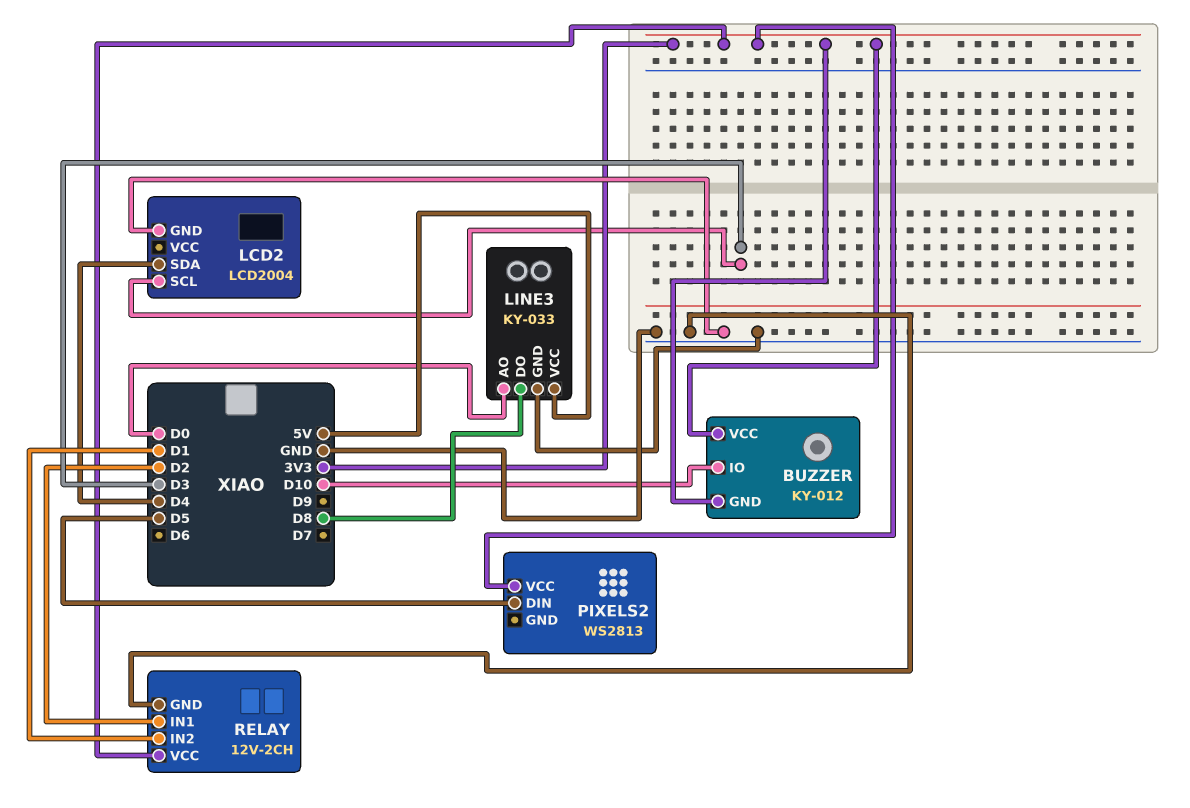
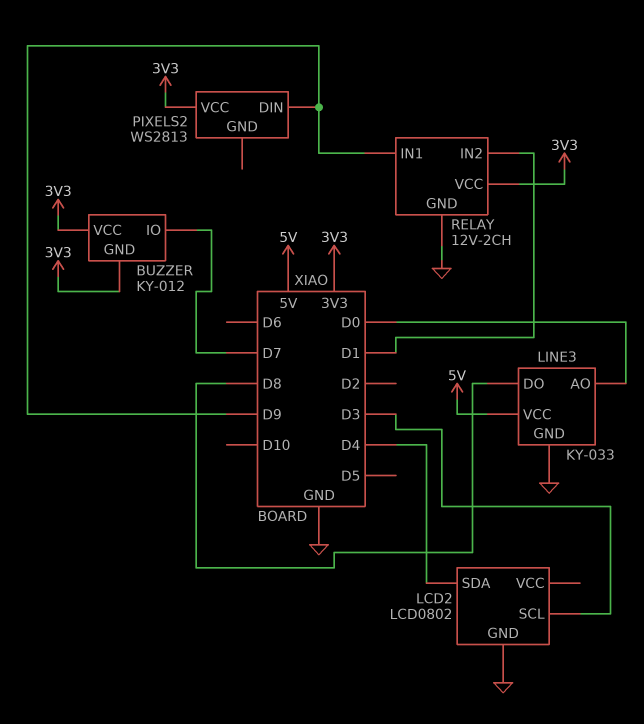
BUZZER pin IO: D10 -> D7
LCD2: LCD2004 -> LCD0802
PIXELS2 pin DIN: D5 -> D9
RELAY pin IN1: D2 -> D9

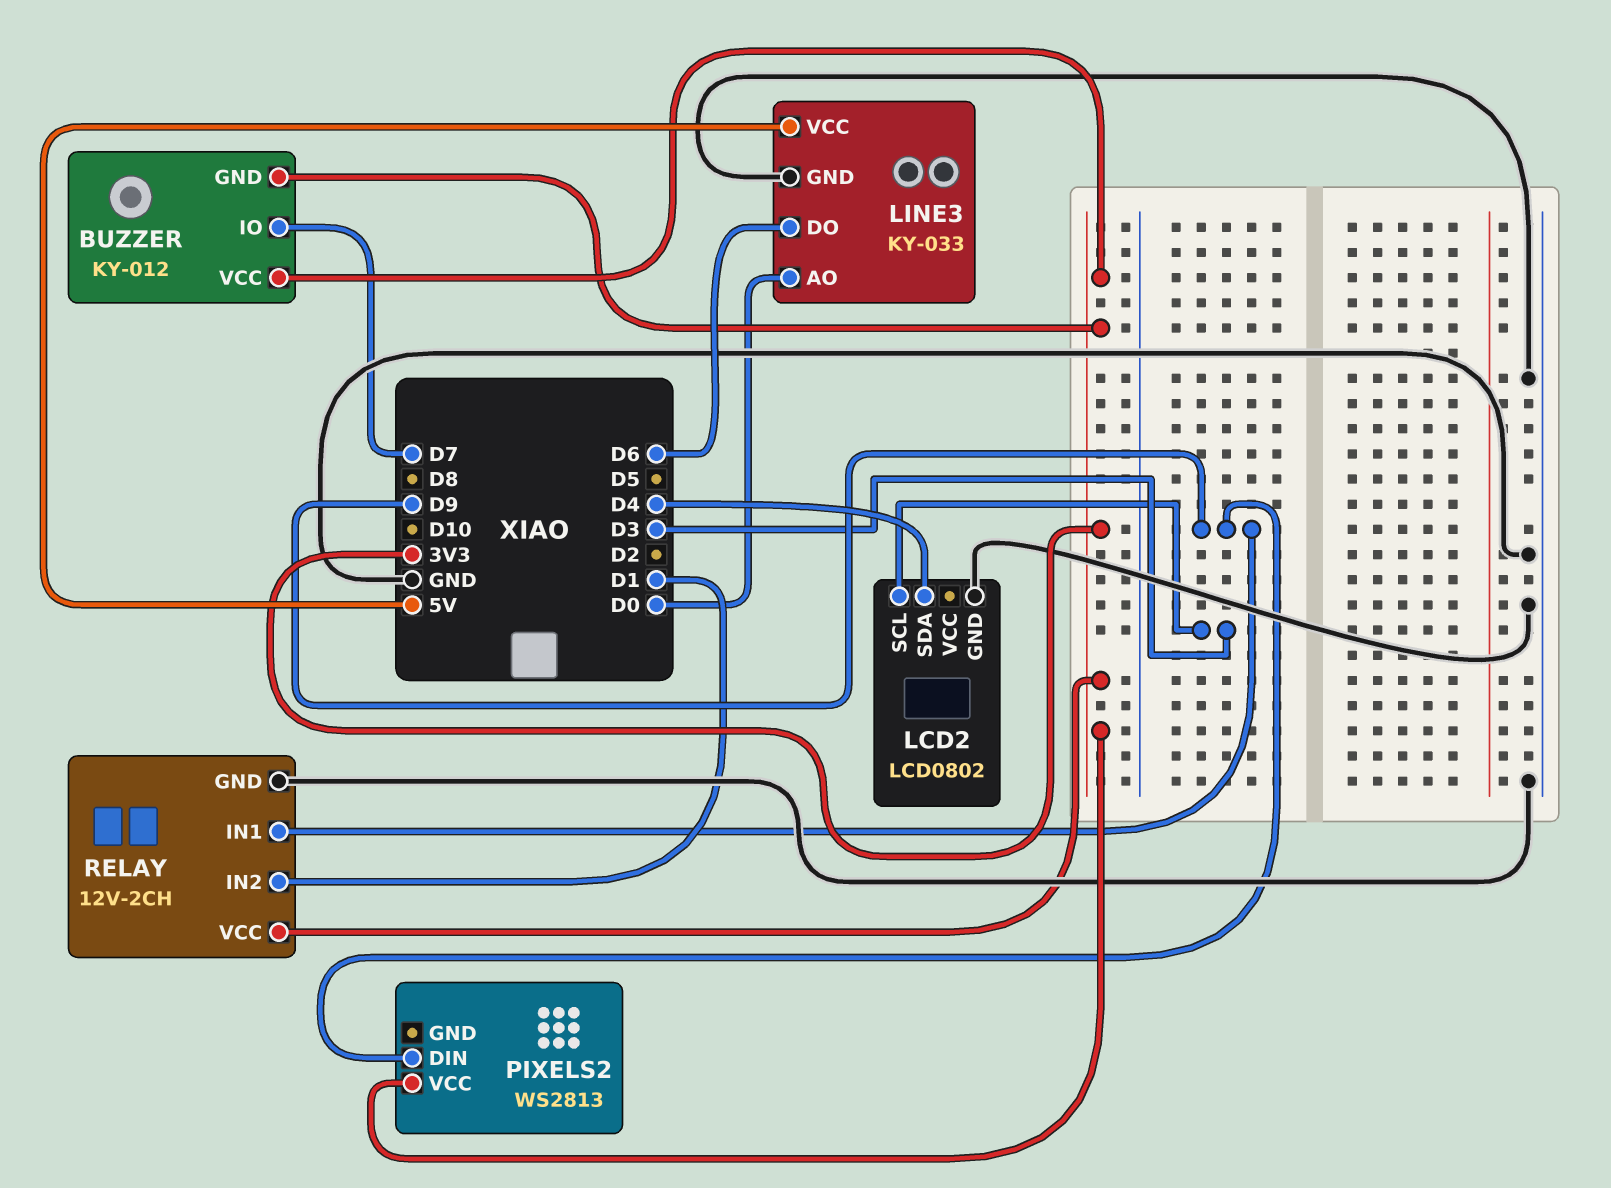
LINE3 pin DO: D8 -> D6

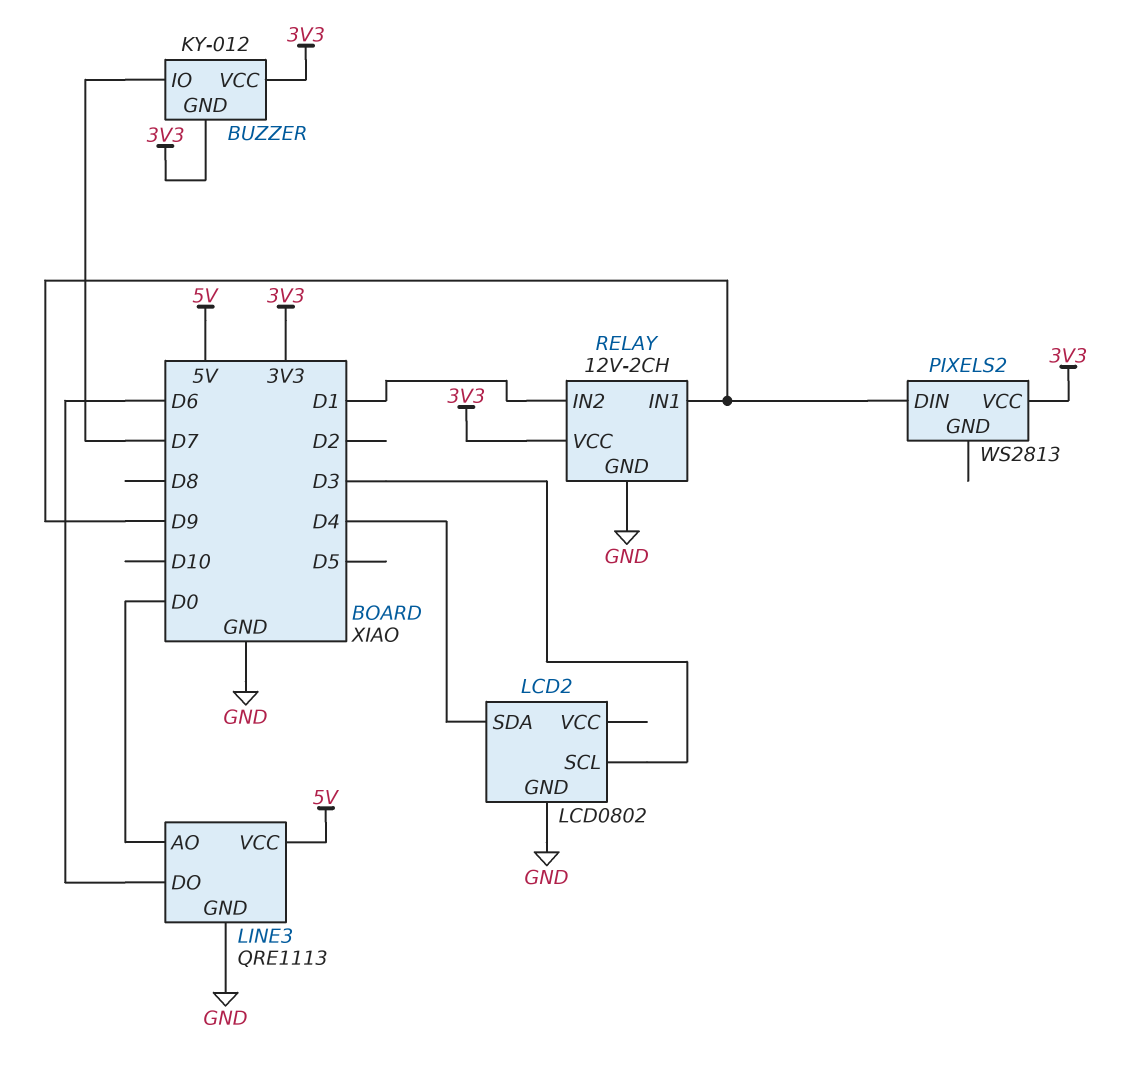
LINE3: KY-033 -> QRE1113

